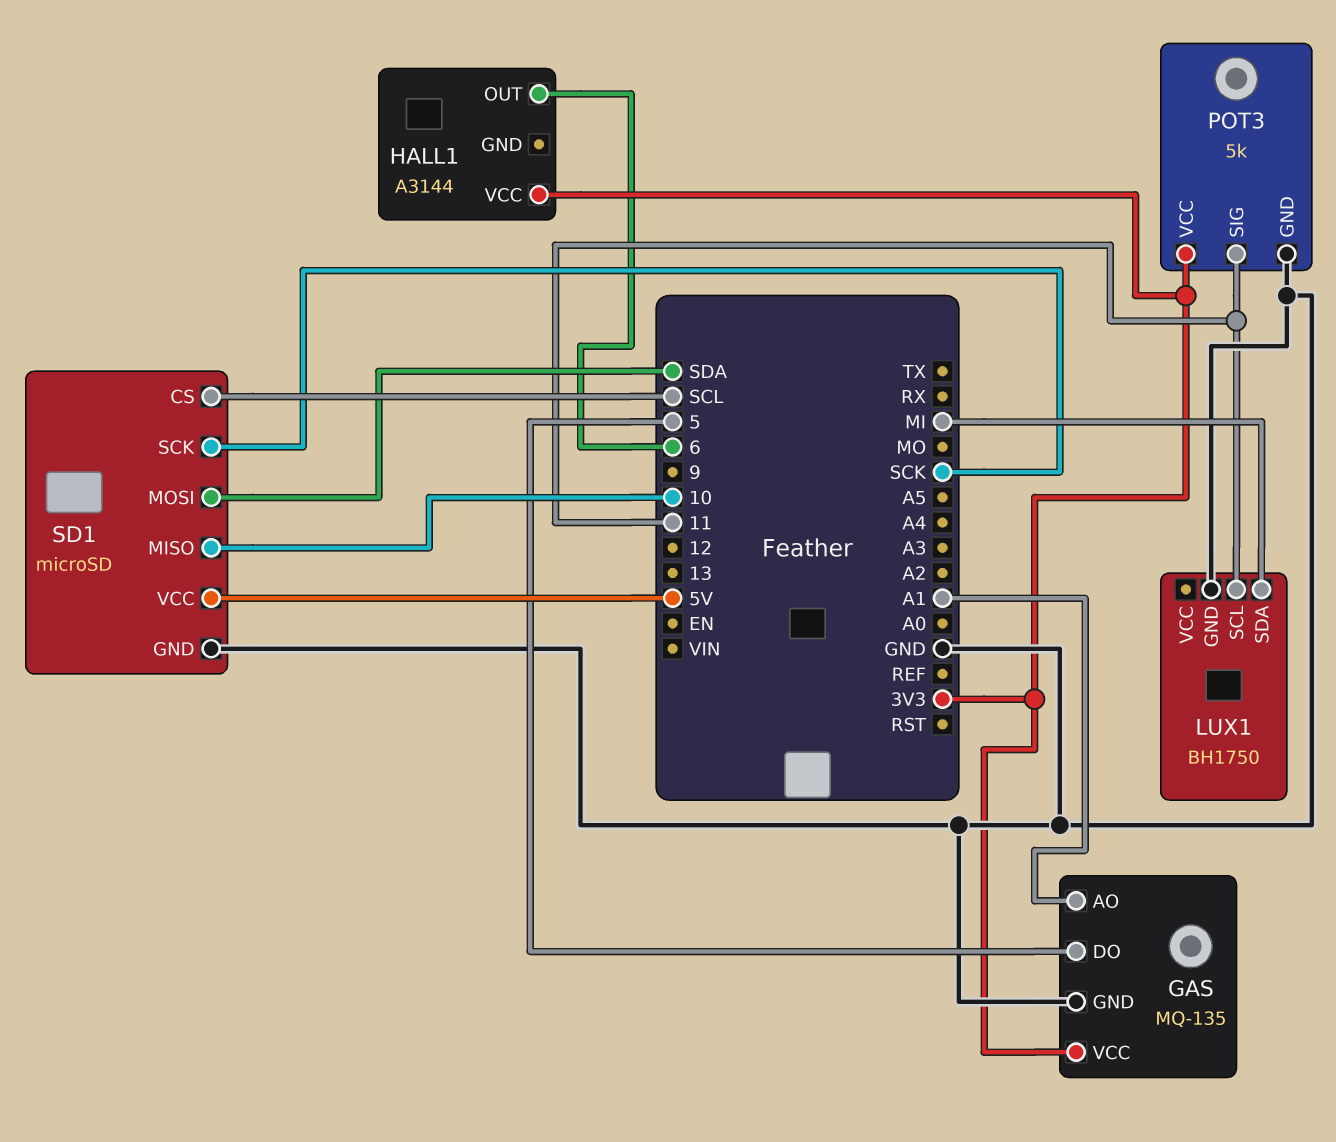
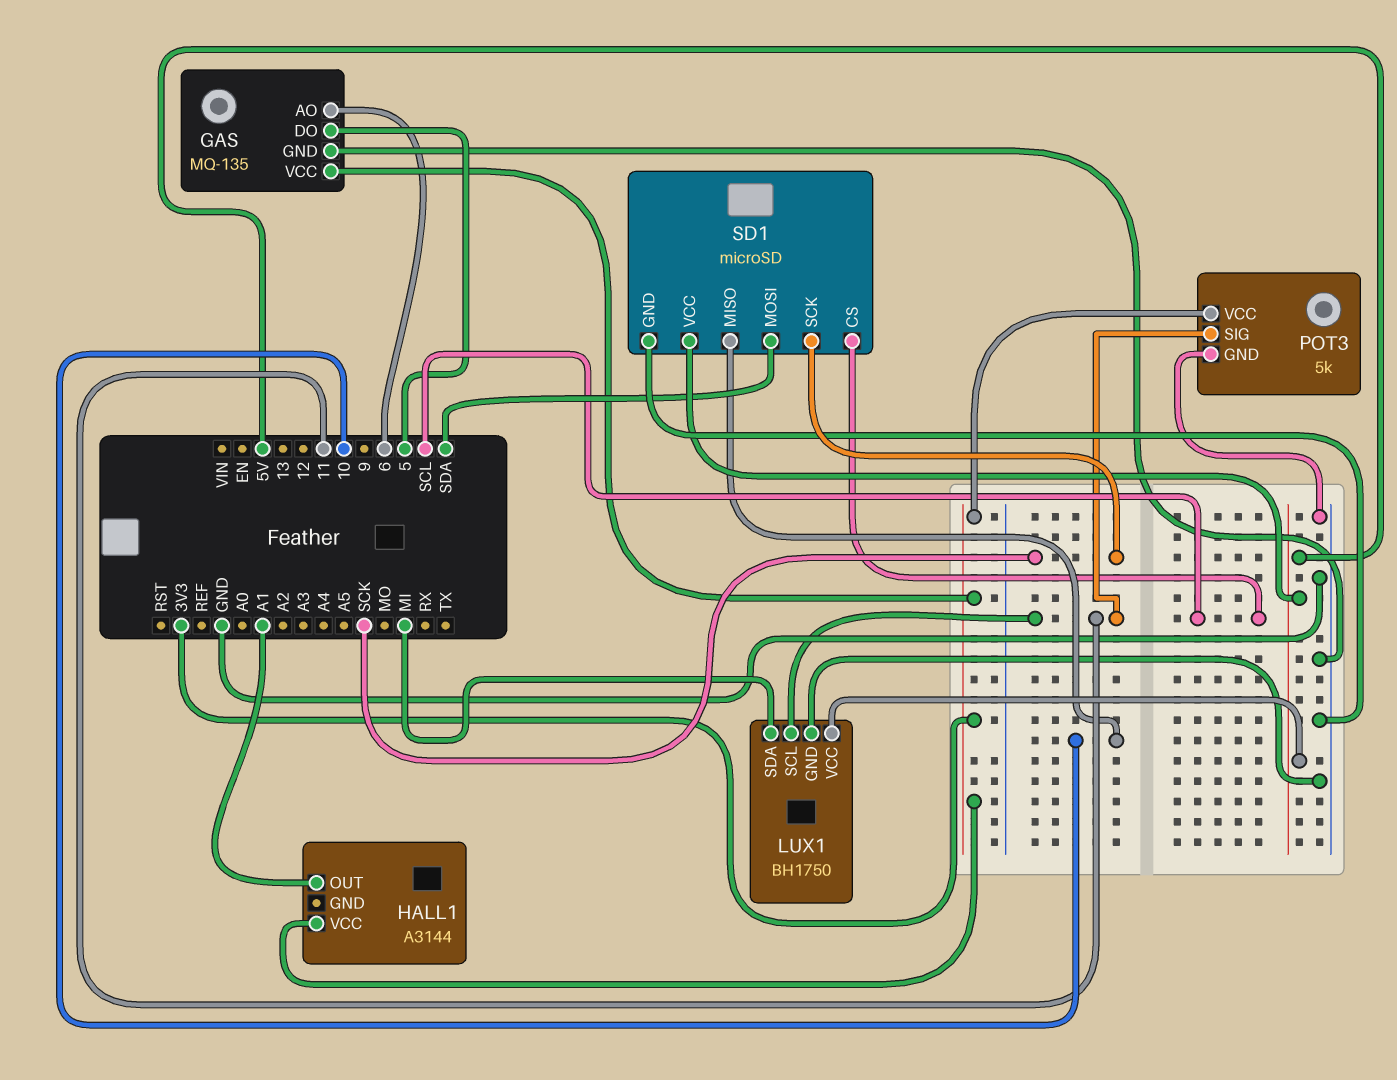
GAS pin AO: A1 -> 6
HALL1 pin OUT: 6 -> A1
LUX1 pin VCC: none -> 5V

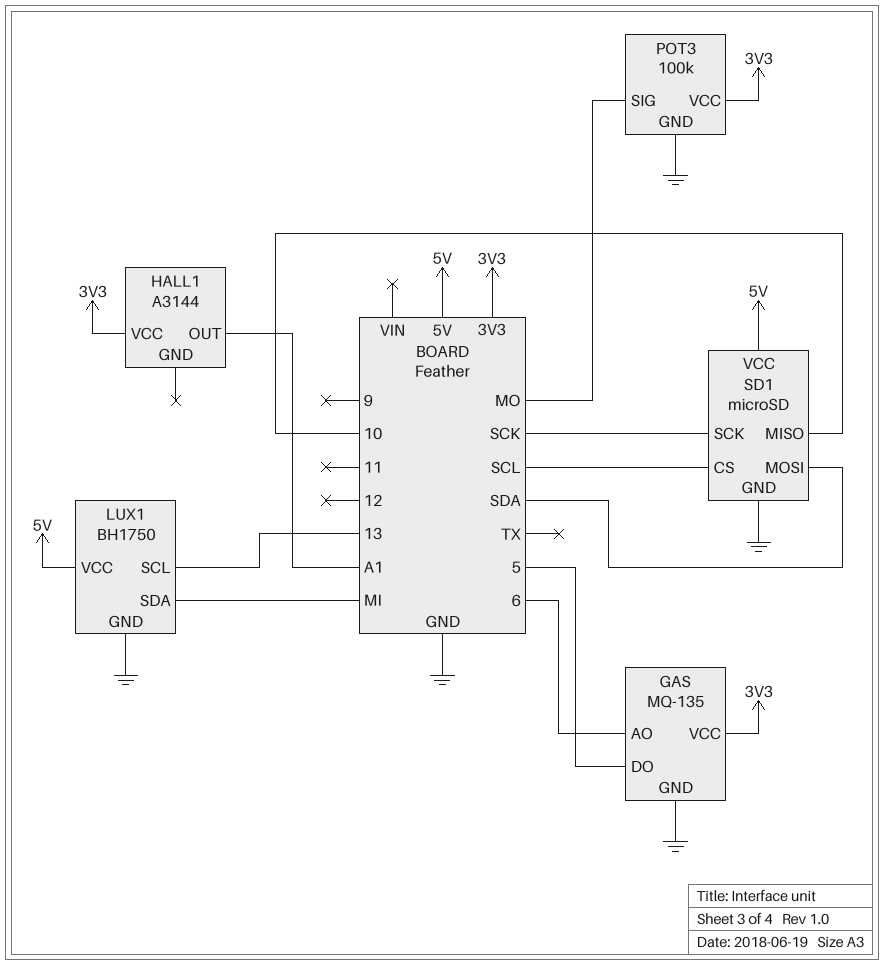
LUX1 pin SCL: 11 -> 13
POT3: 5k -> 100k
POT3 pin SIG: 11 -> MO

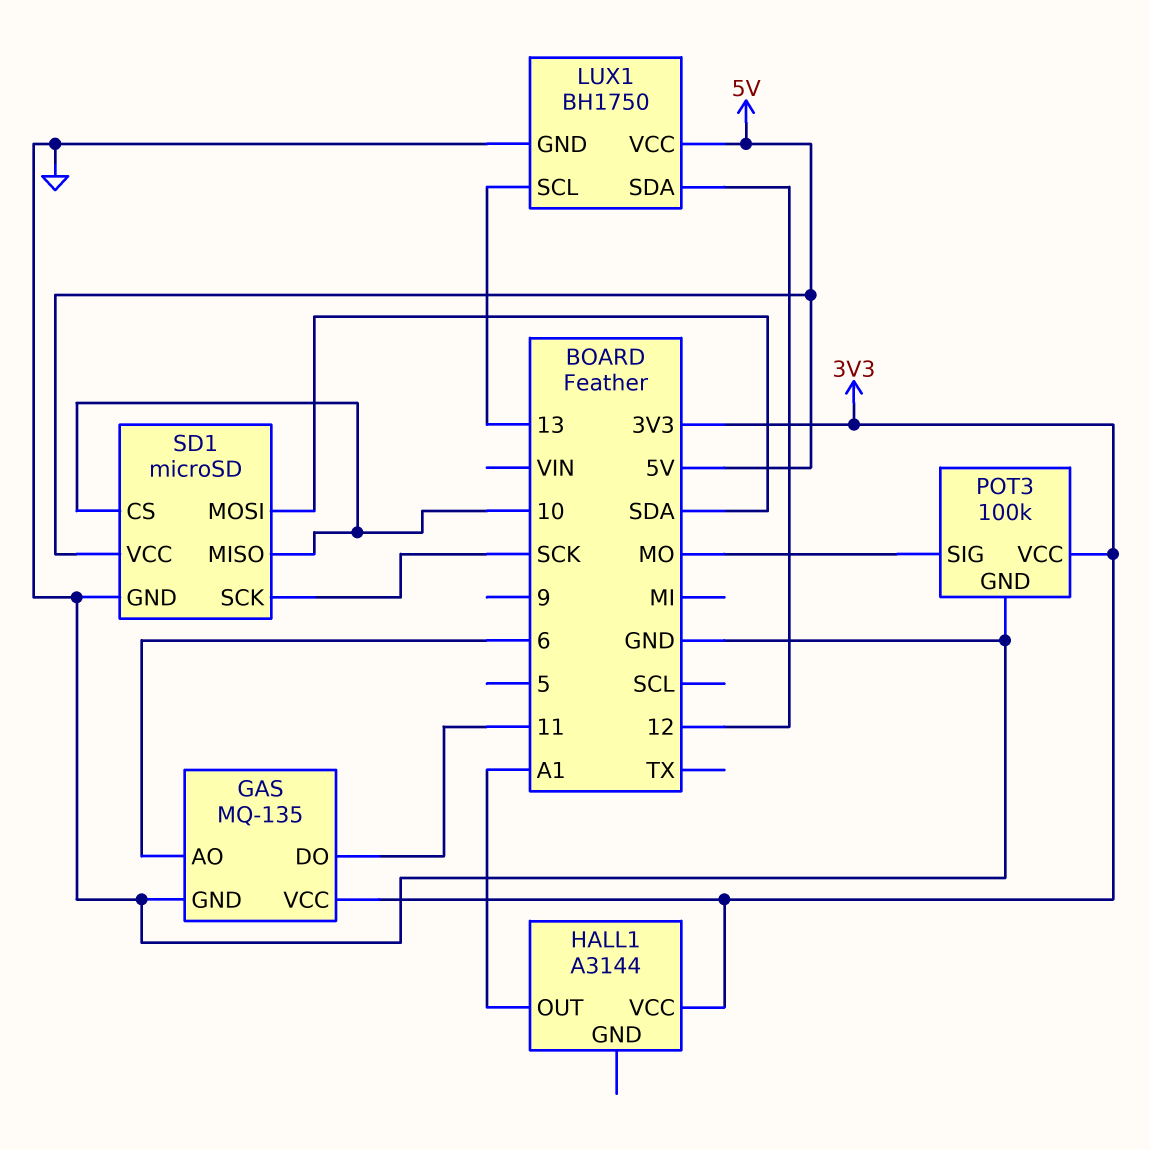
GAS pin DO: 5 -> 11
LUX1 pin SDA: MI -> 12
SD1 pin CS: SCL -> 10

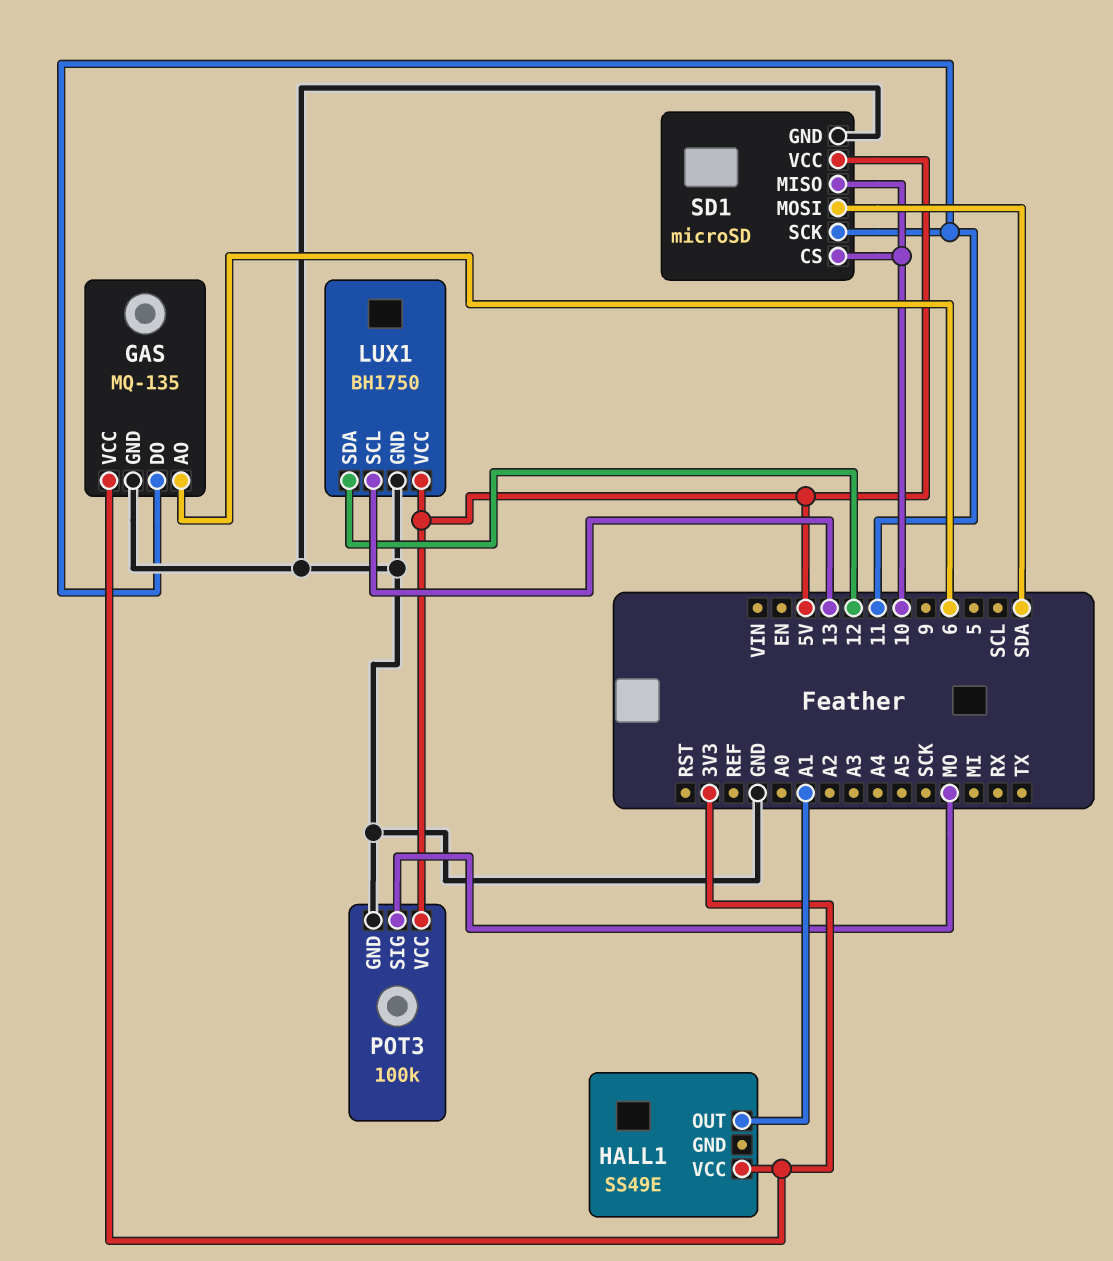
HALL1: A3144 -> SS49E
POT3 pin VCC: 3V3 -> 5V
SD1 pin SCK: SCK -> 11

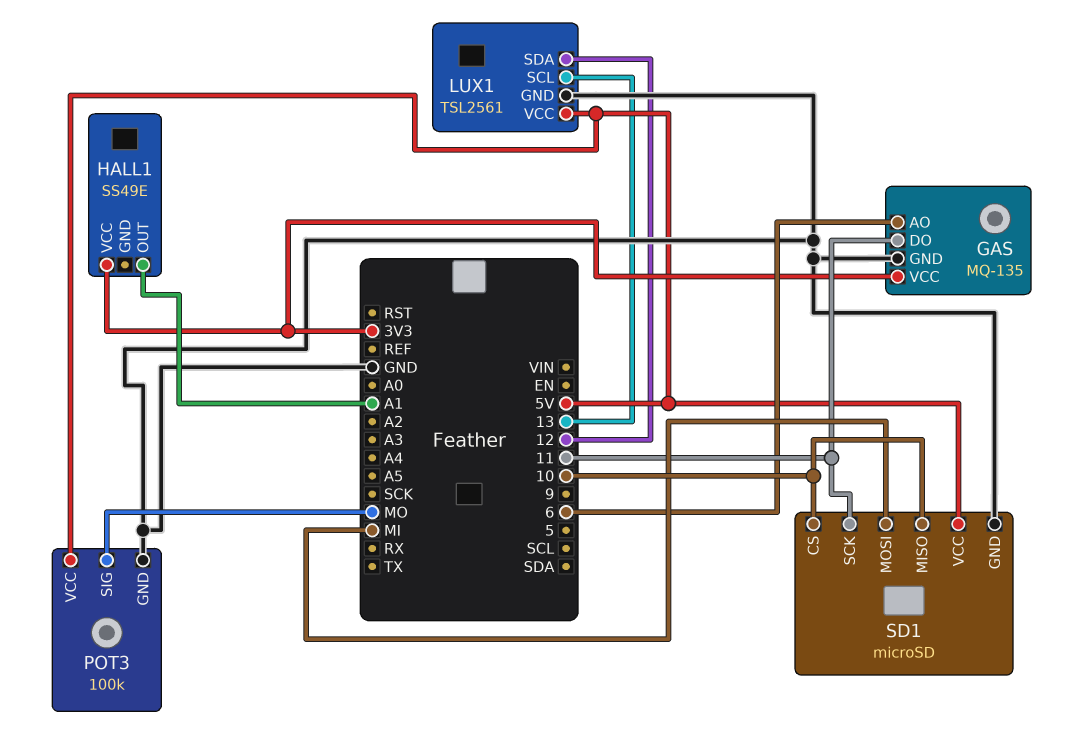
LUX1: BH1750 -> TSL2561
SD1 pin MOSI: SDA -> MI

